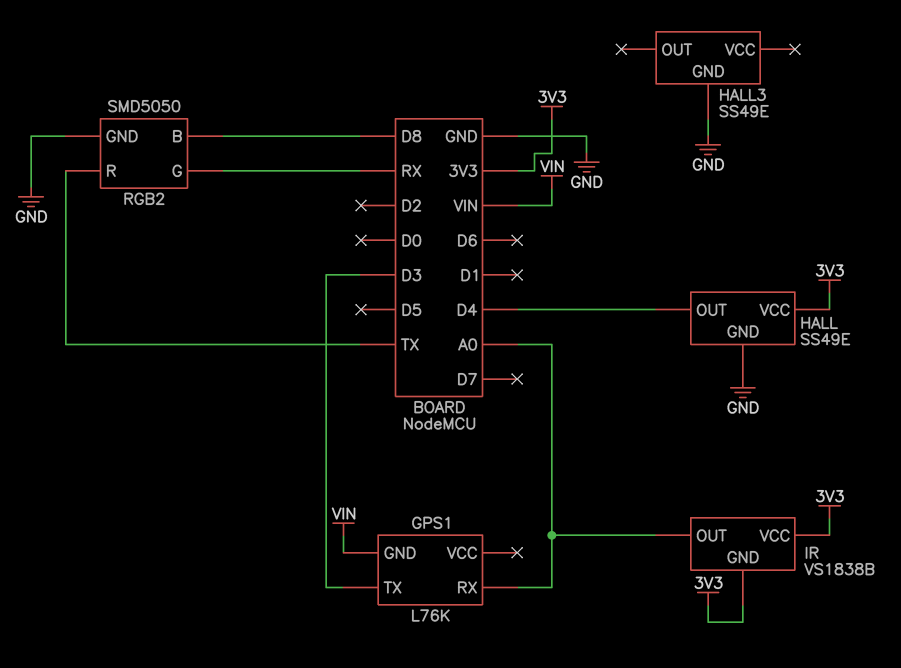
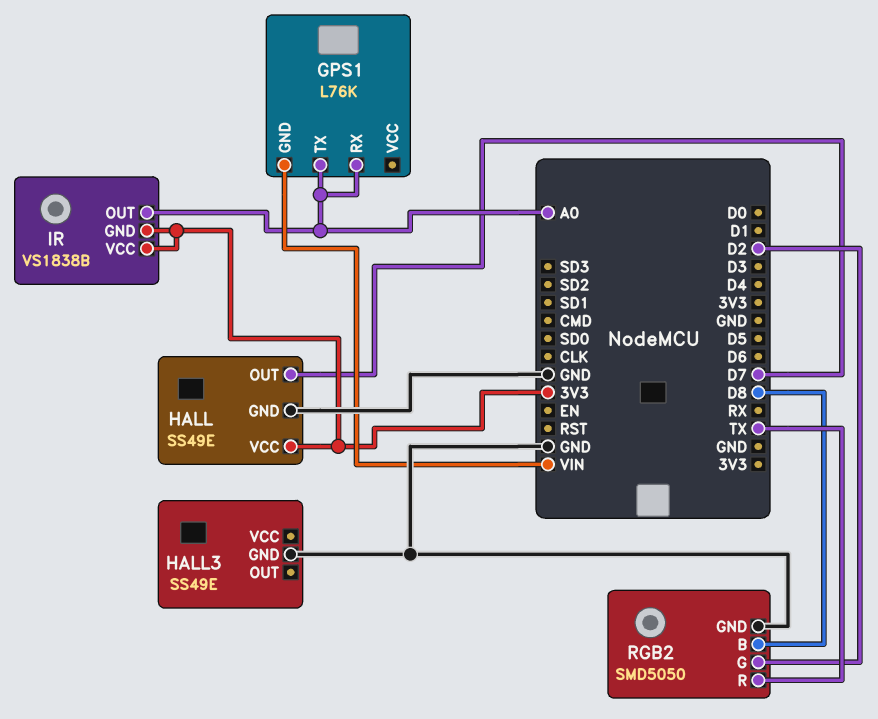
GPS1 pin TX: D3 -> A0
HALL pin OUT: D4 -> D7
RGB2 pin G: RX -> D2

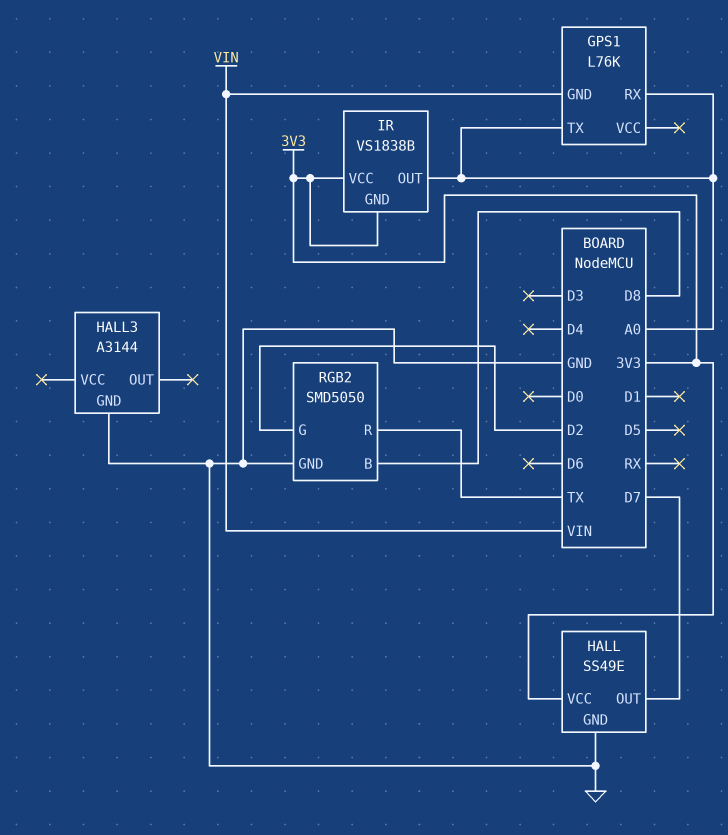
HALL3: SS49E -> A3144

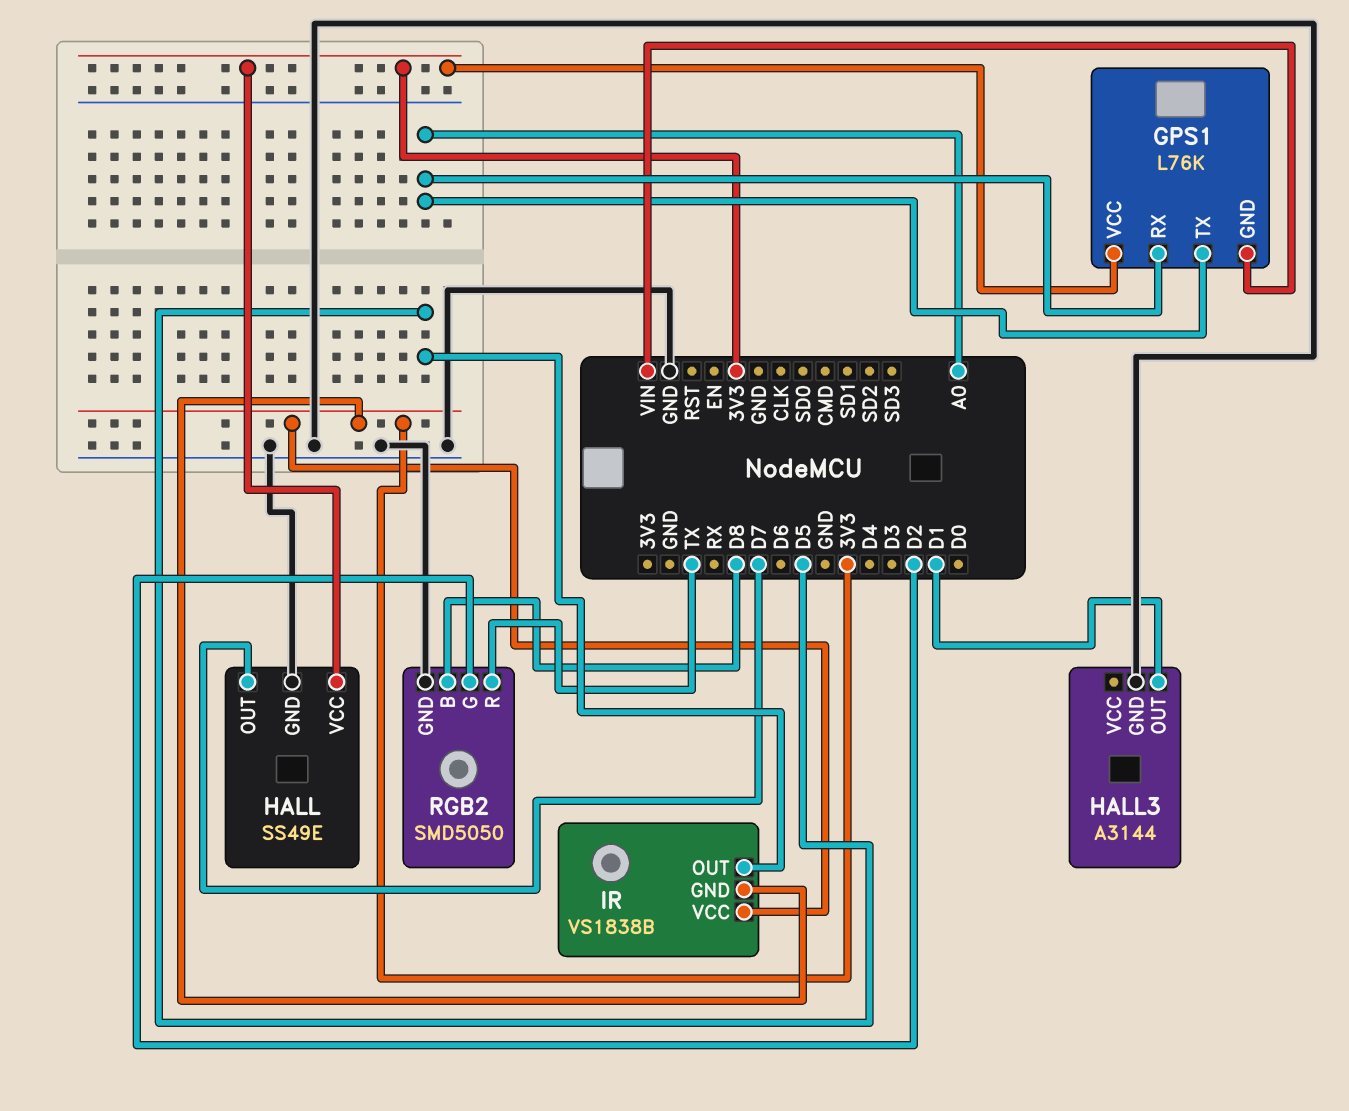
GPS1 pin VCC: none -> 3V3
HALL3 pin OUT: none -> D1
IR pin OUT: A0 -> D5

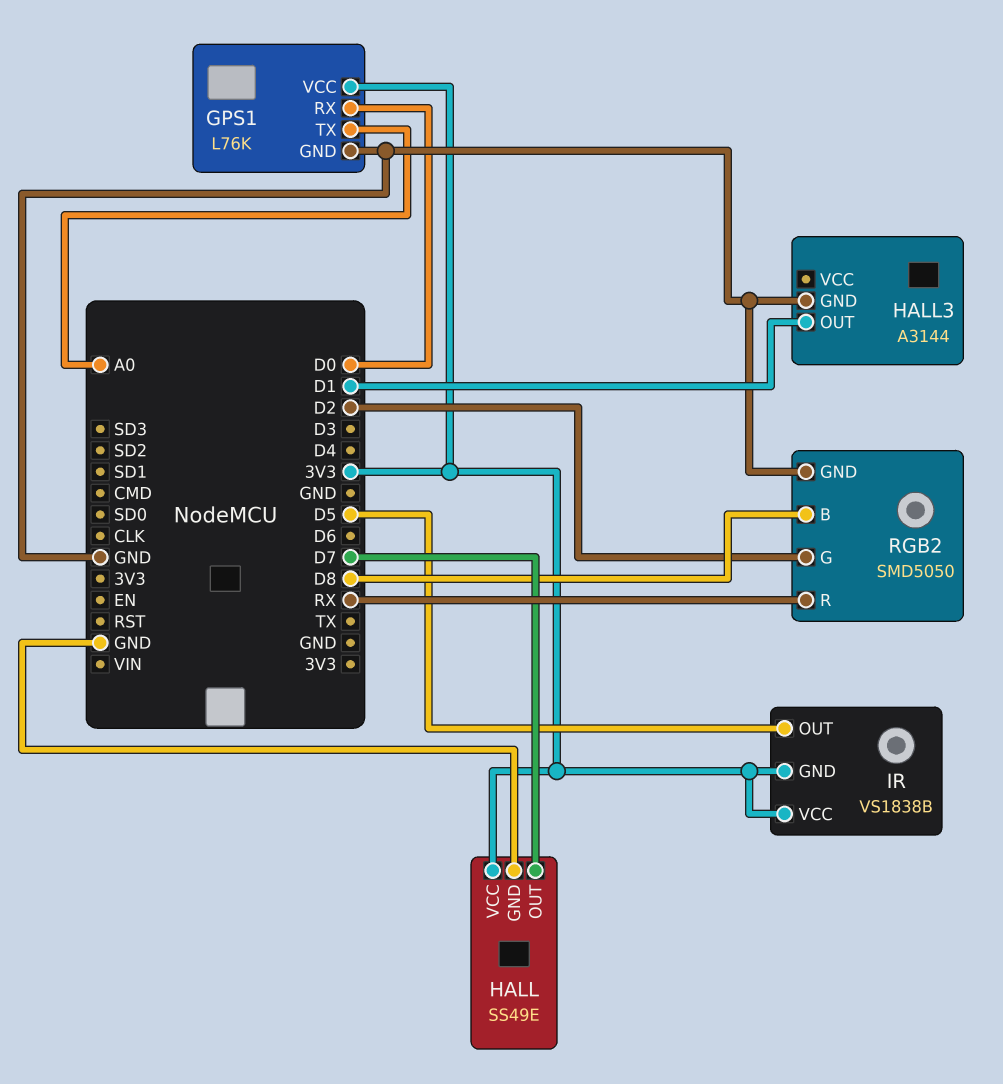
GPS1 pin GND: VIN -> GND
GPS1 pin RX: A0 -> D0
RGB2 pin R: TX -> RX

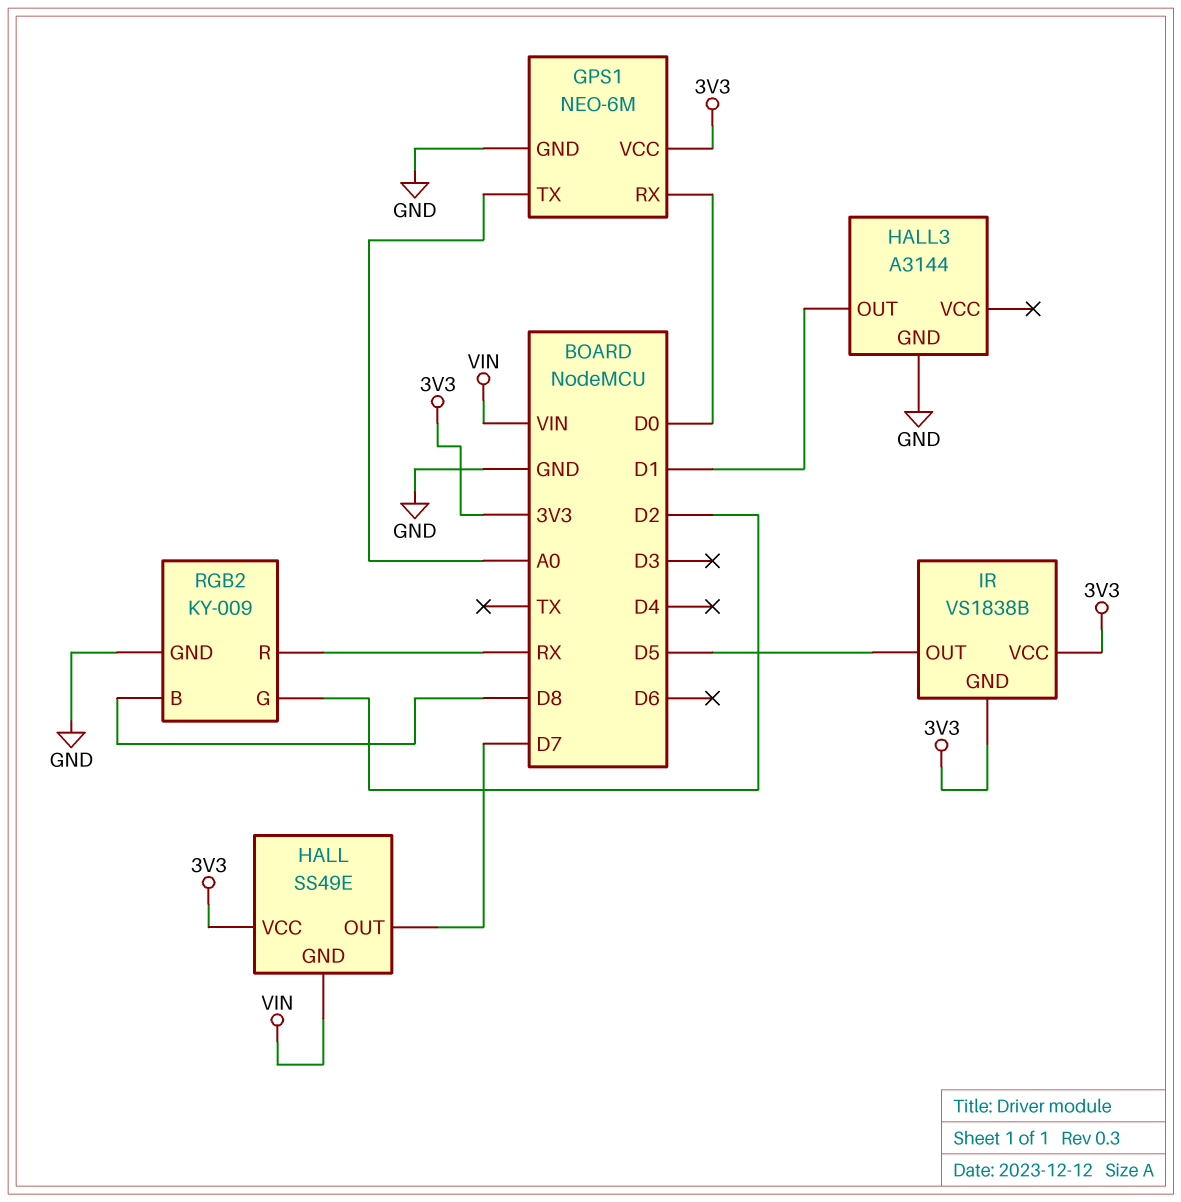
GPS1: L76K -> NEO-6M
HALL pin GND: GND -> VIN
RGB2: SMD5050 -> KY-009

